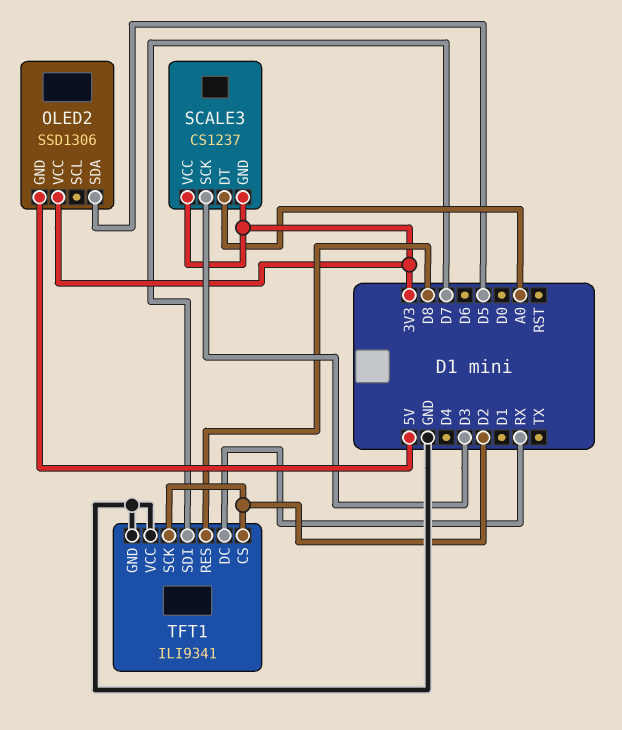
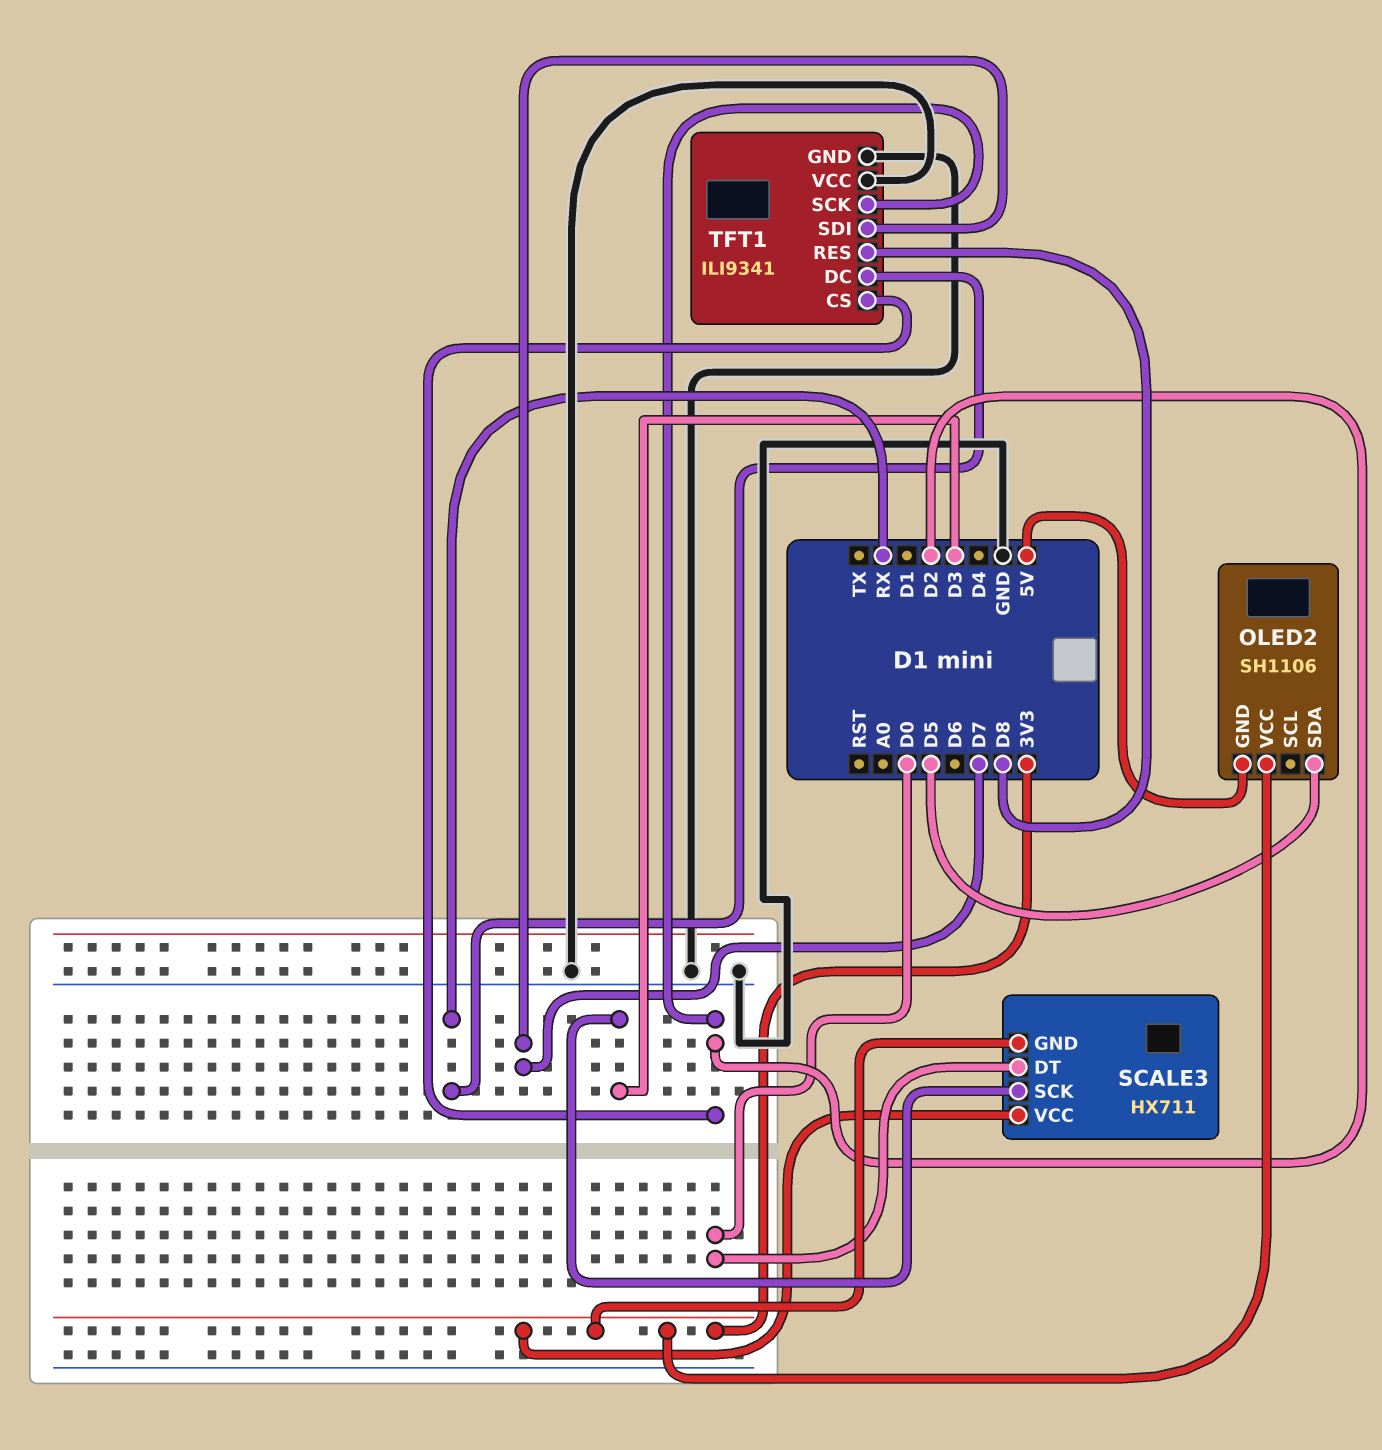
OLED2: SSD1306 -> SH1106
SCALE3: CS1237 -> HX711
SCALE3 pin DT: A0 -> D0

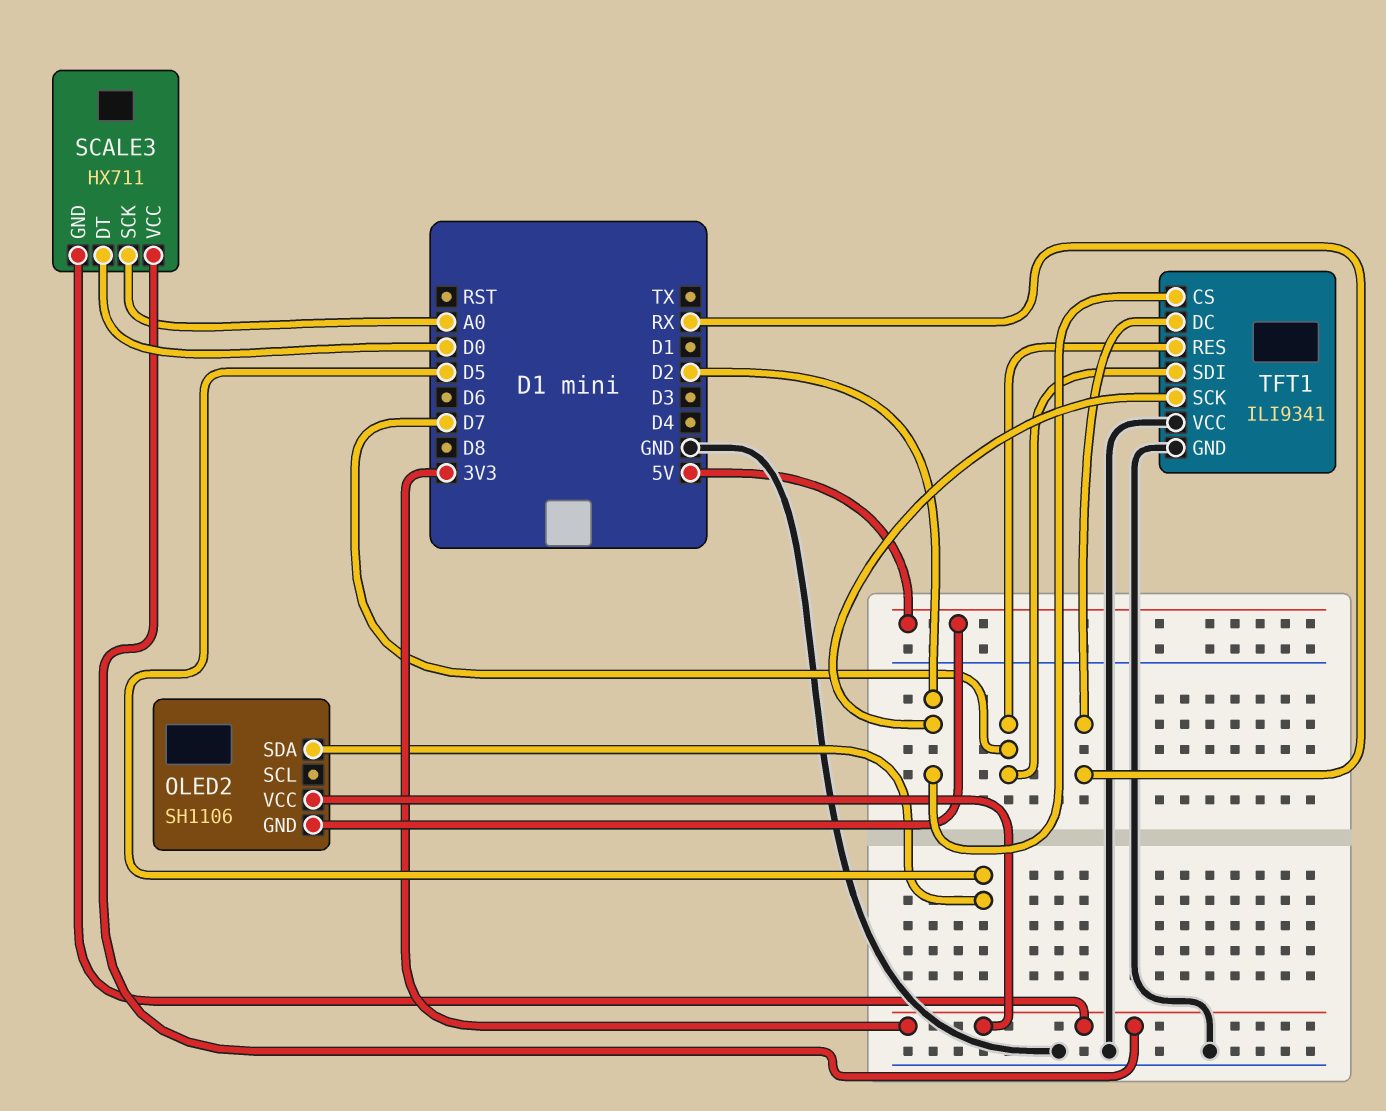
SCALE3 pin SCK: D3 -> A0
TFT1 pin RES: D8 -> D7

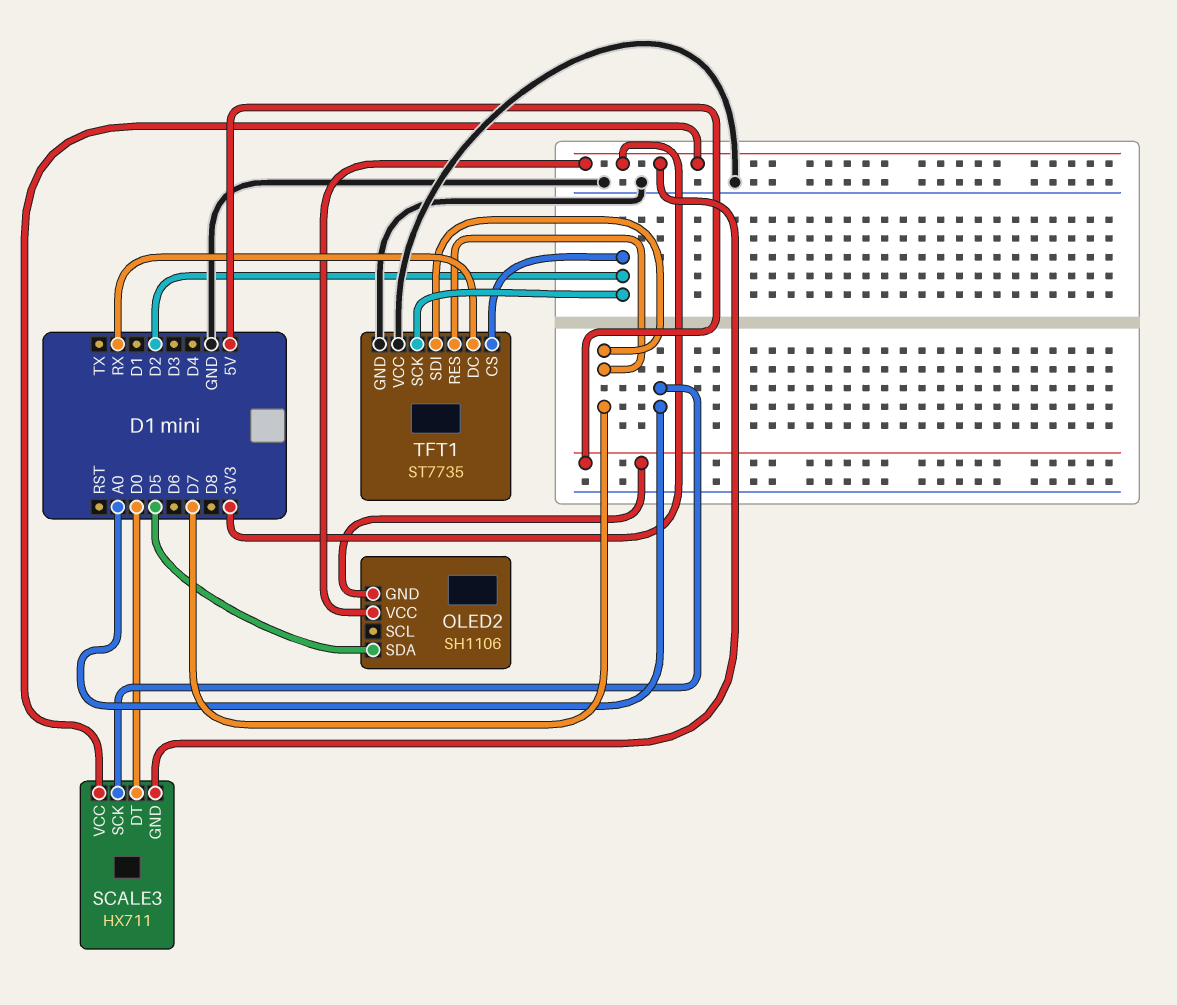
TFT1: ILI9341 -> ST7735

